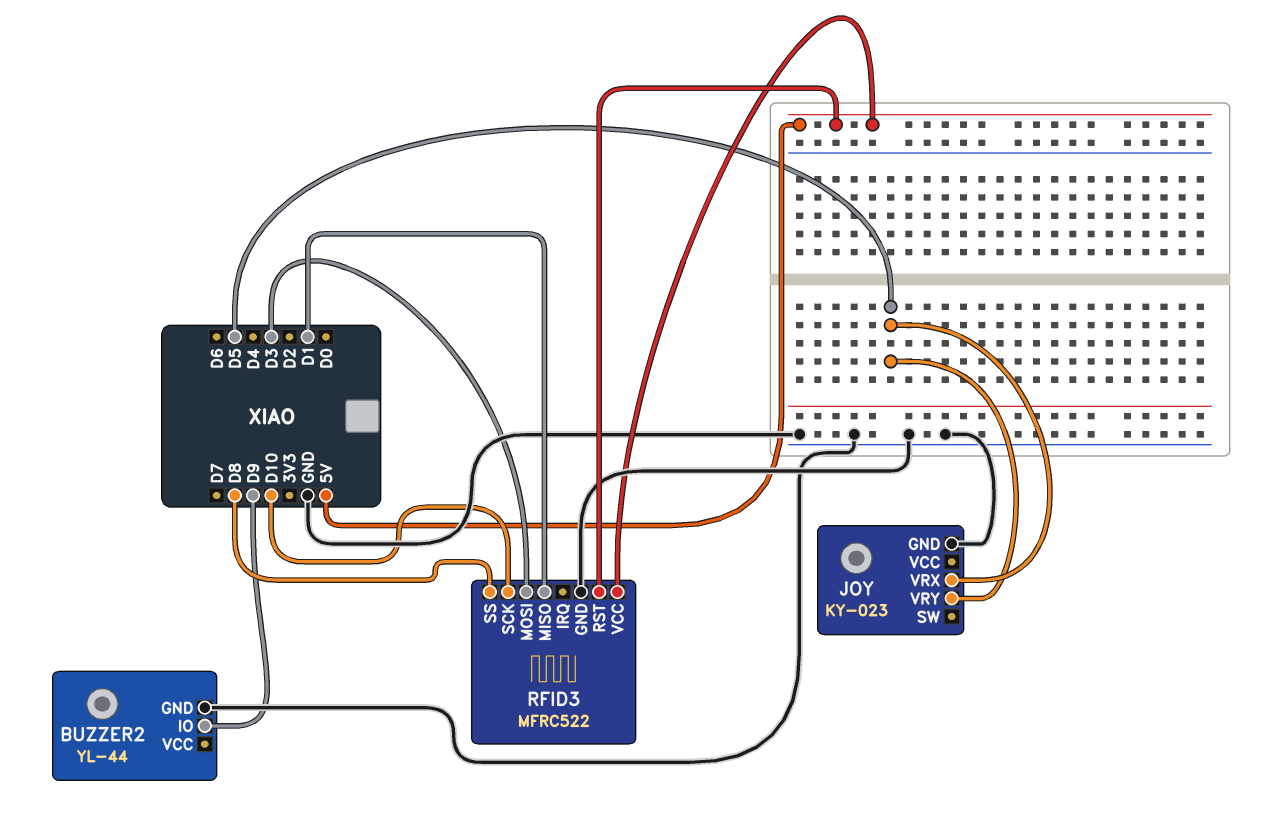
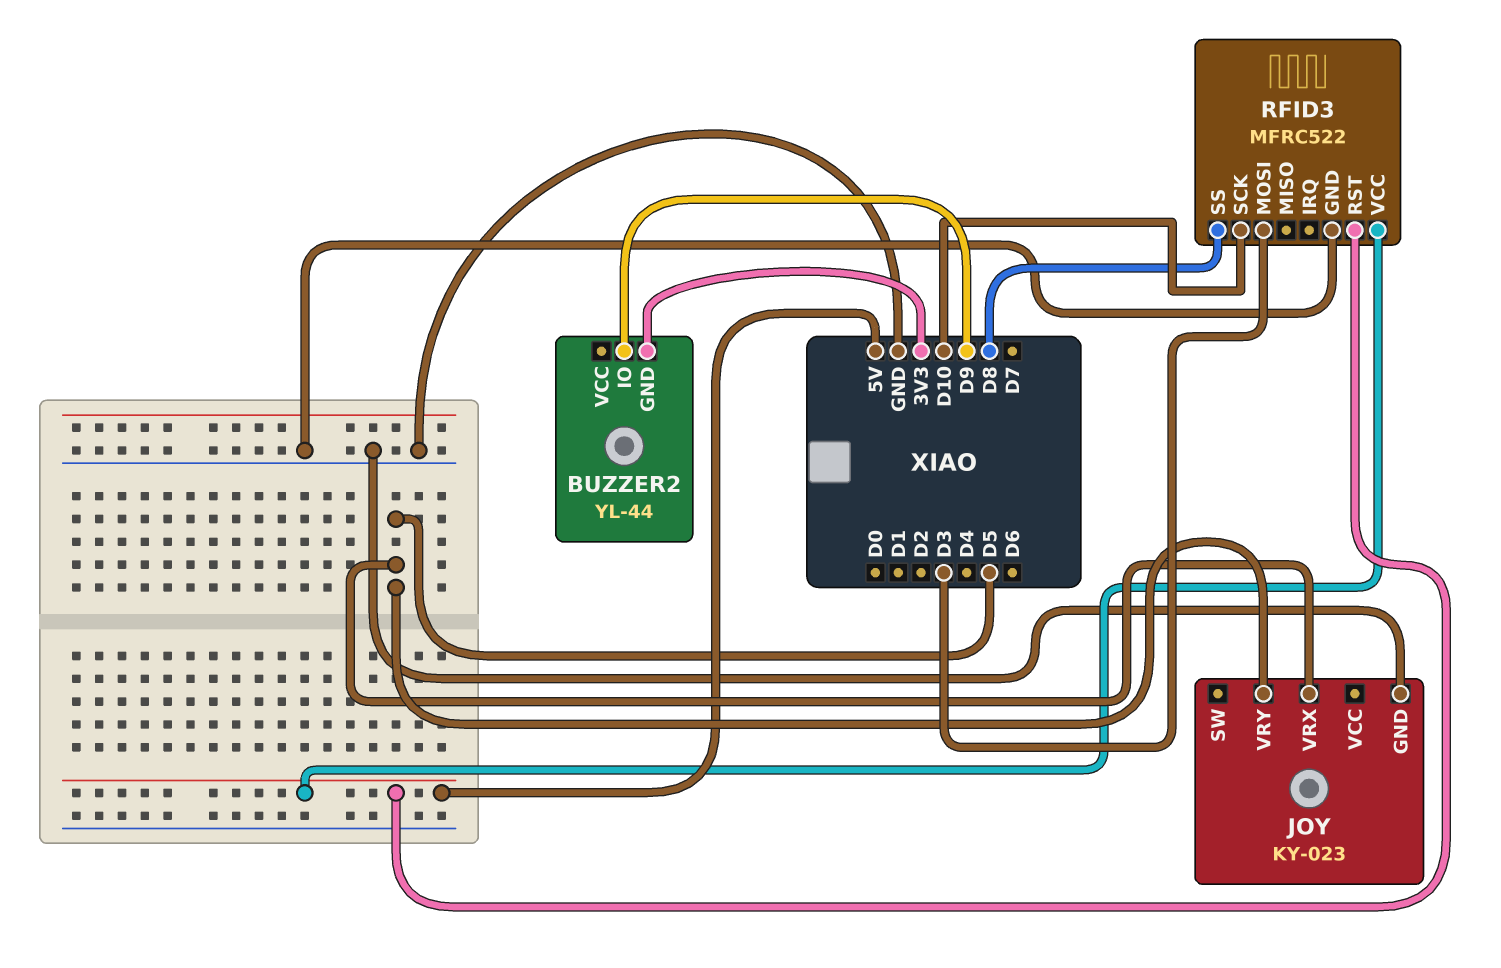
BUZZER2 pin GND: GND -> 3V3
RFID3 pin MISO: D1 -> none

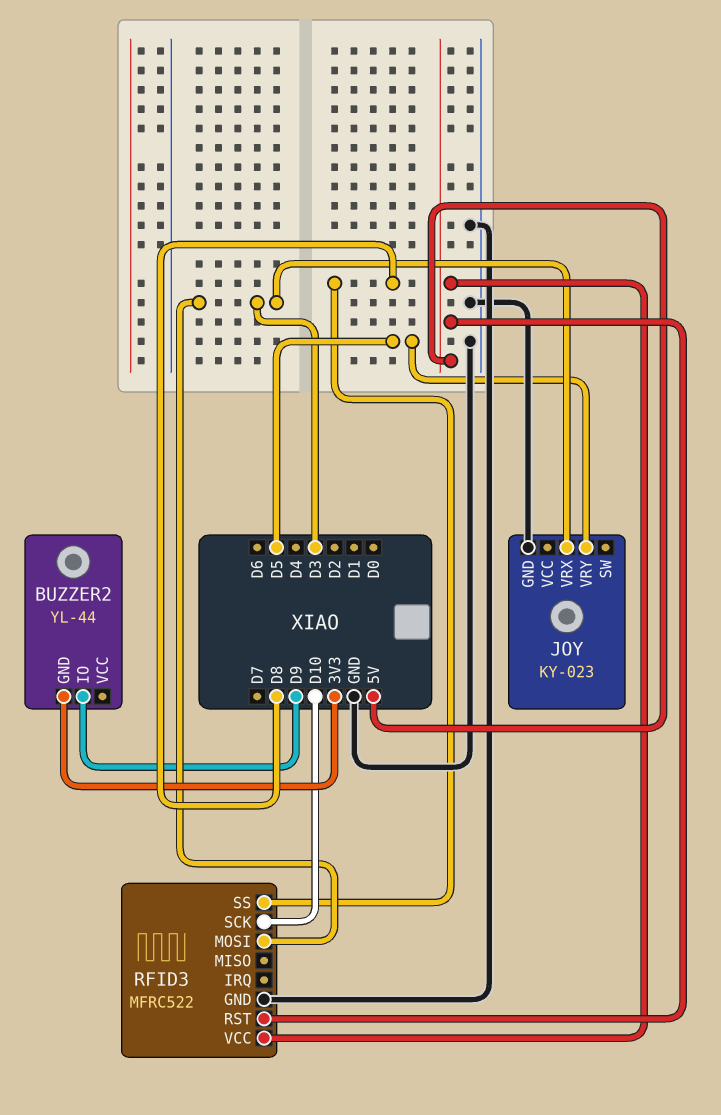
JOY pin VRX: D5 -> D3

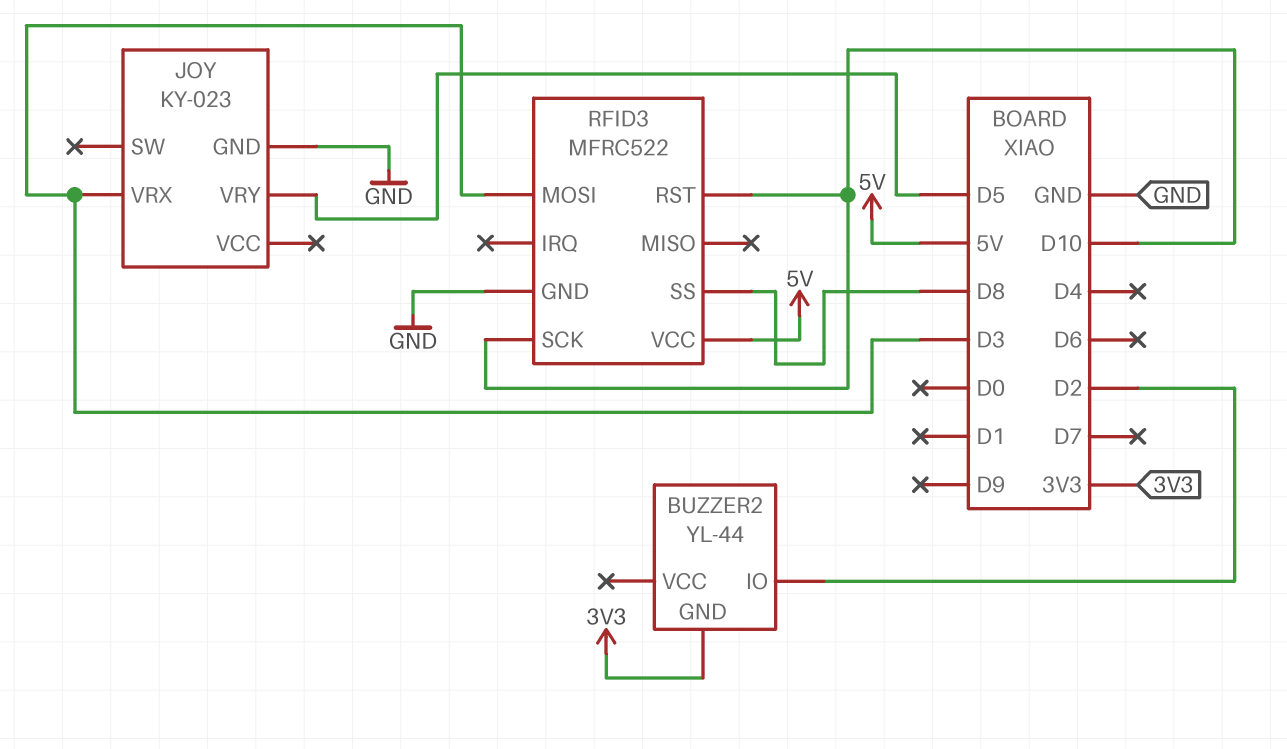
BUZZER2 pin IO: D9 -> D2
RFID3 pin RST: 5V -> D10

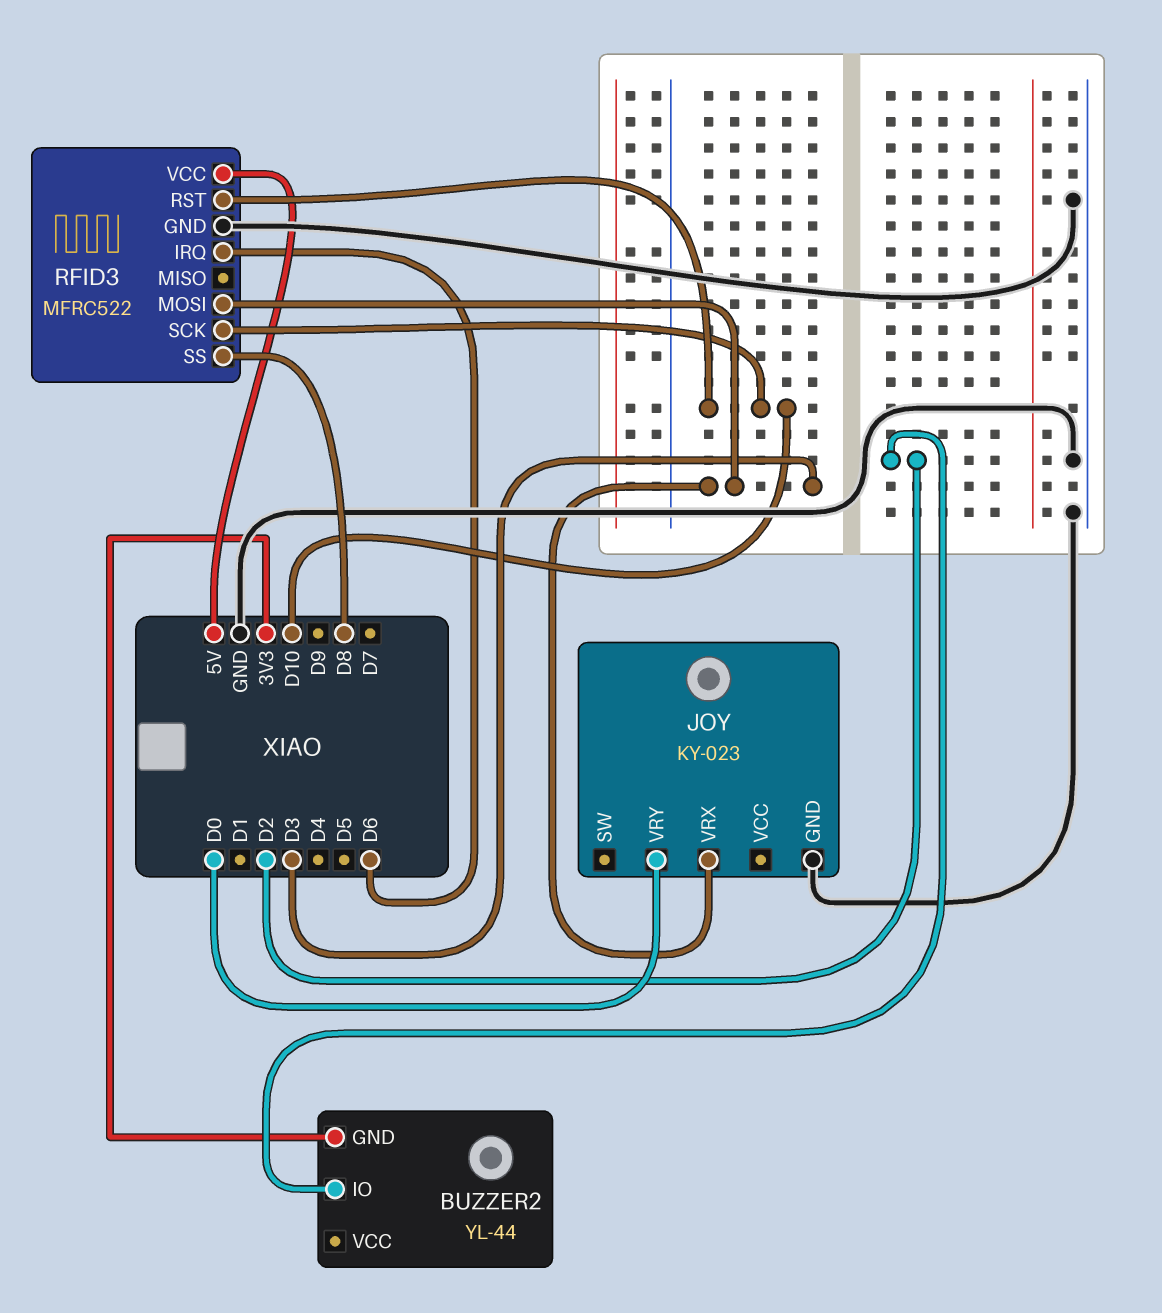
JOY pin VRY: D5 -> D0
RFID3 pin IRQ: none -> D6

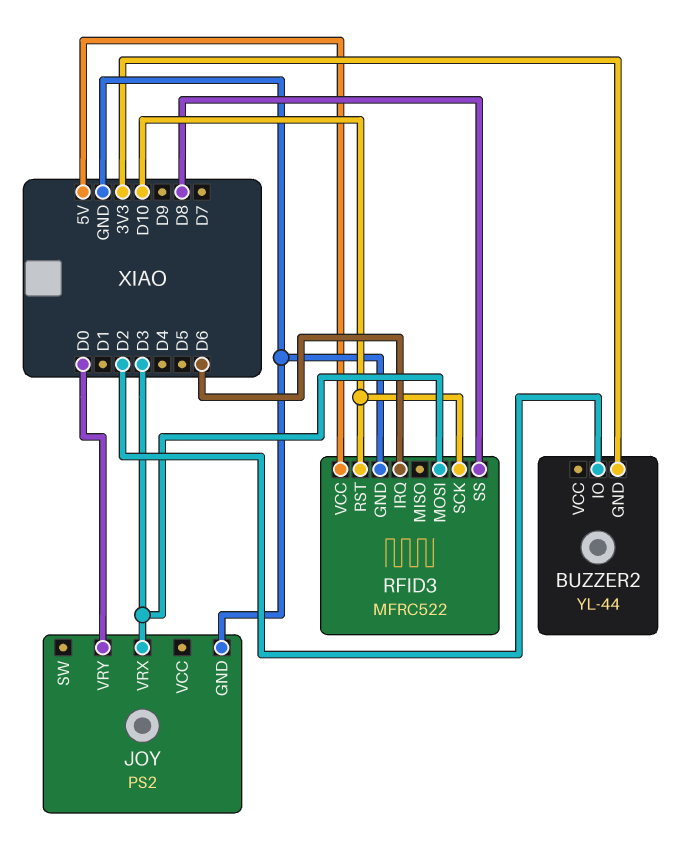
JOY: KY-023 -> PS2

